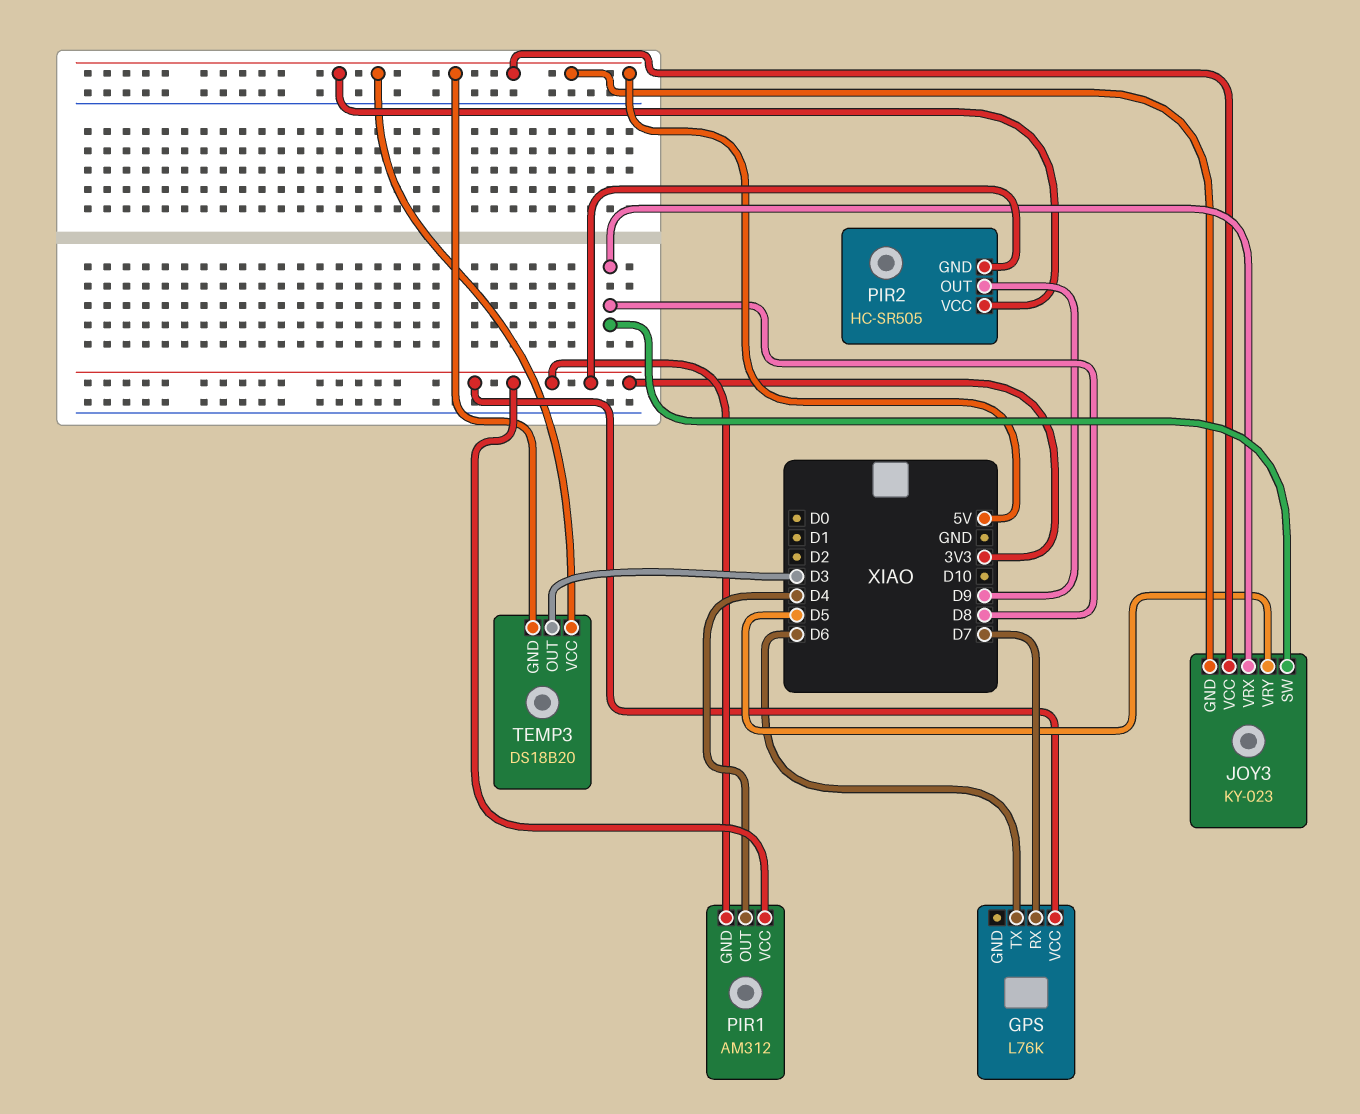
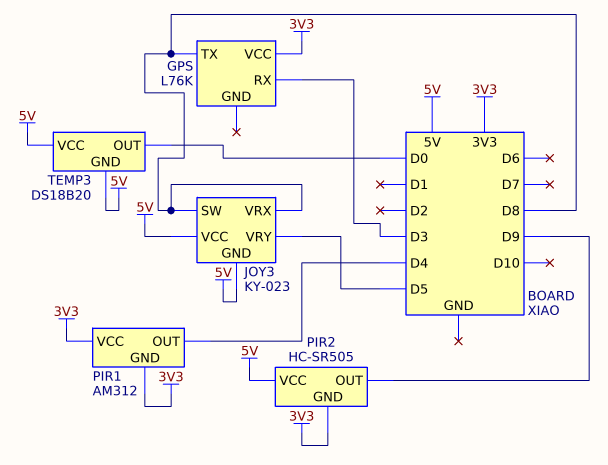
GPS pin RX: D7 -> D3
GPS pin TX: D6 -> D8
TEMP3 pin OUT: D3 -> D0

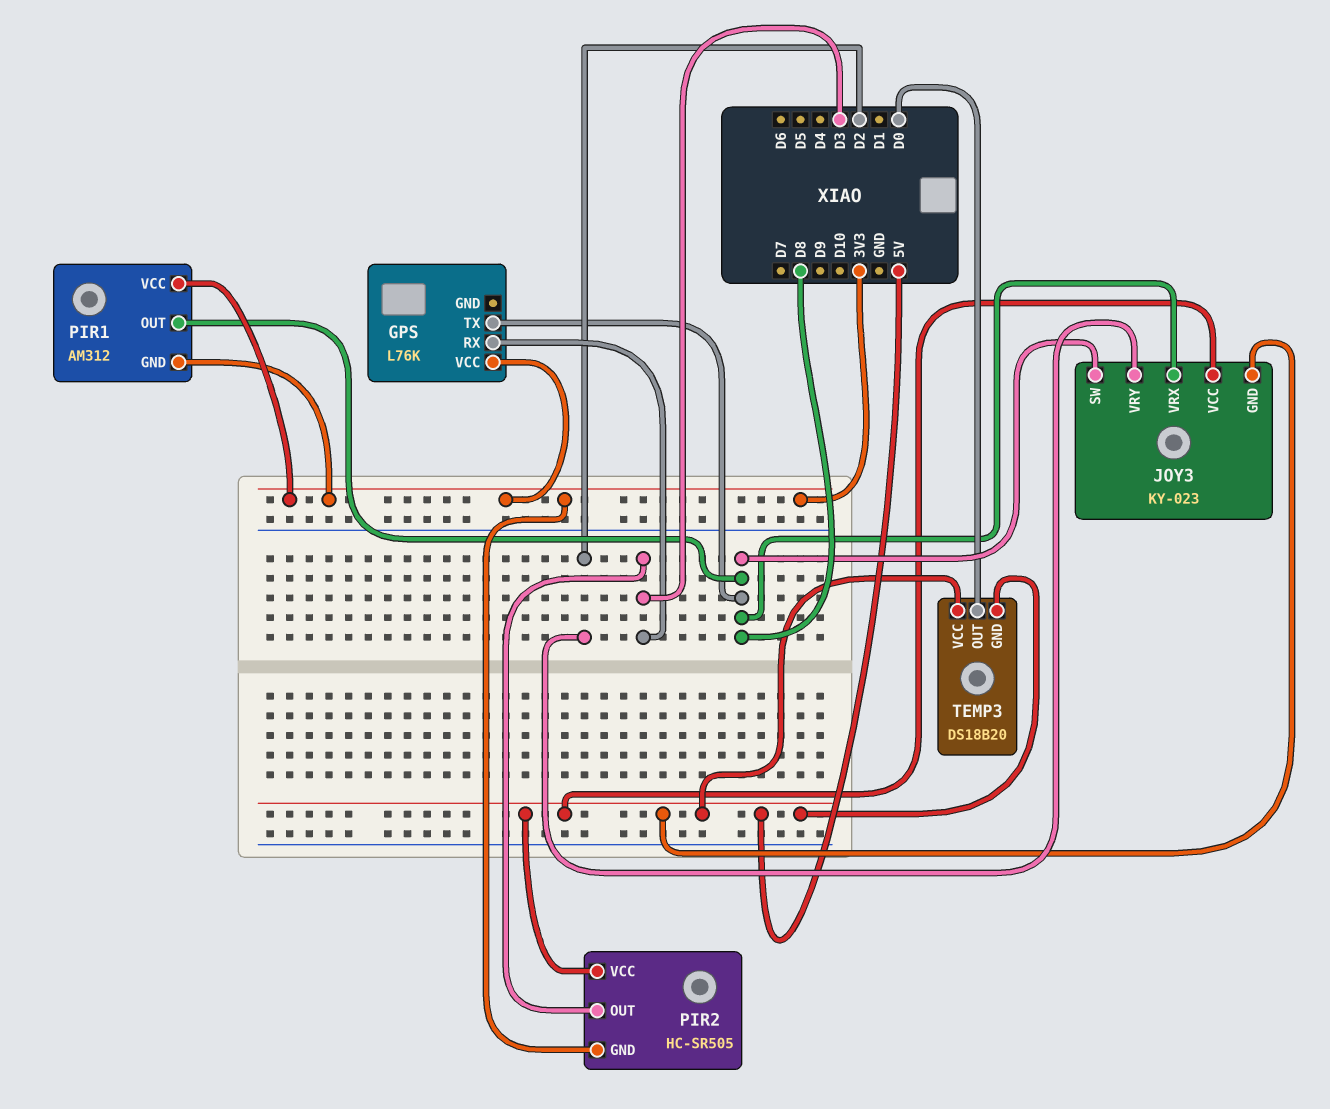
JOY3 pin VRY: D5 -> D2
PIR1 pin OUT: D4 -> D8
PIR2 pin OUT: D9 -> D3

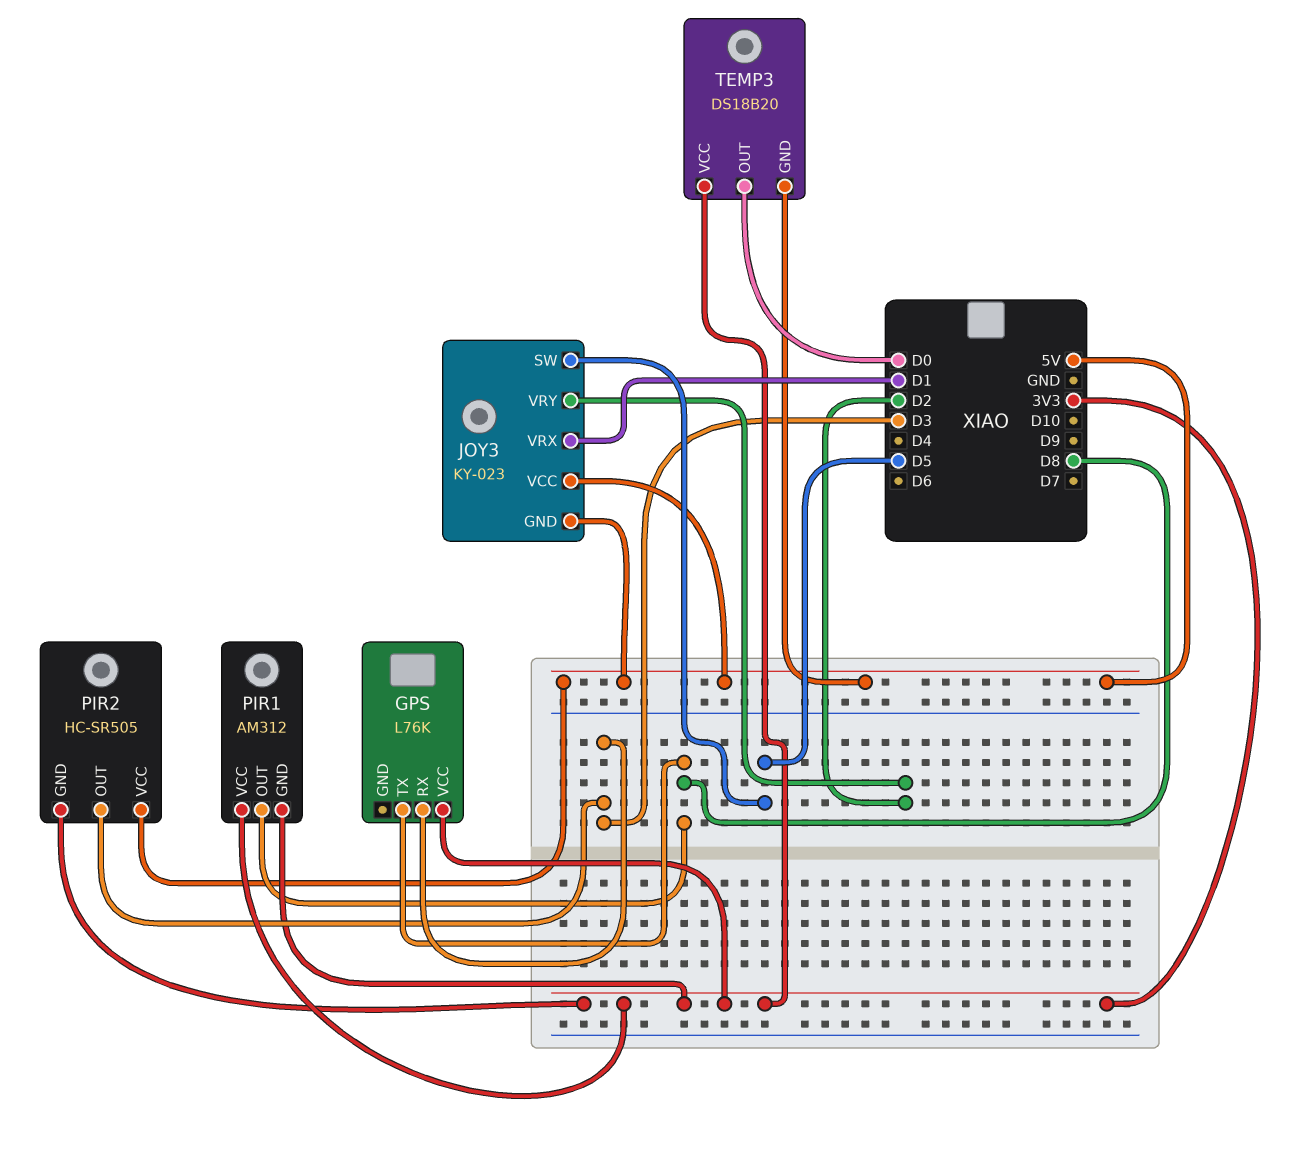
JOY3 pin SW: D8 -> D5
JOY3 pin VRX: D8 -> D1
TEMP3 pin VCC: 5V -> 3V3

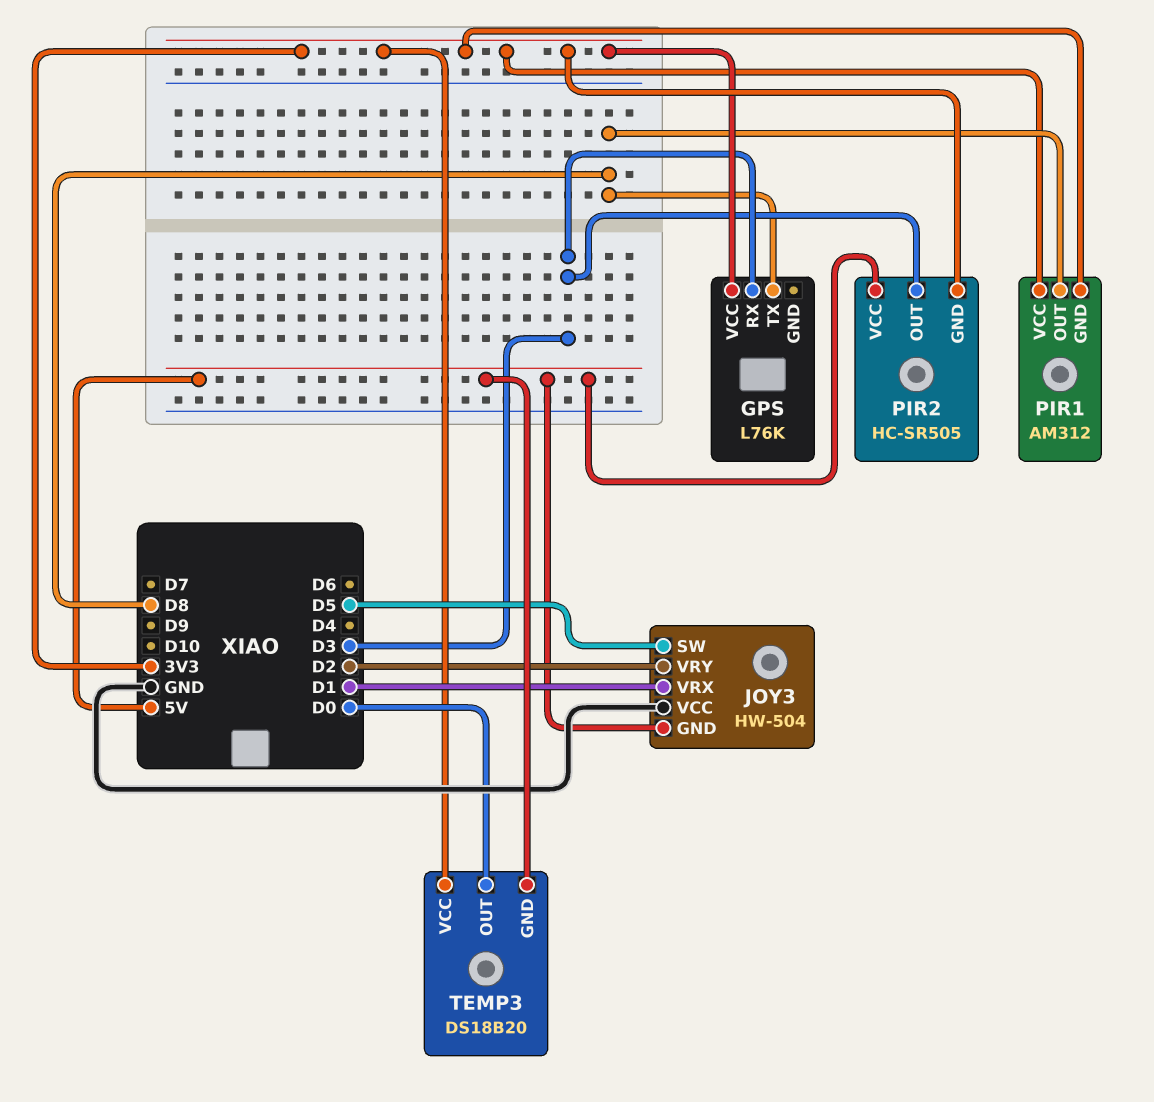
JOY3: KY-023 -> HW-504
JOY3 pin VCC: 5V -> GND

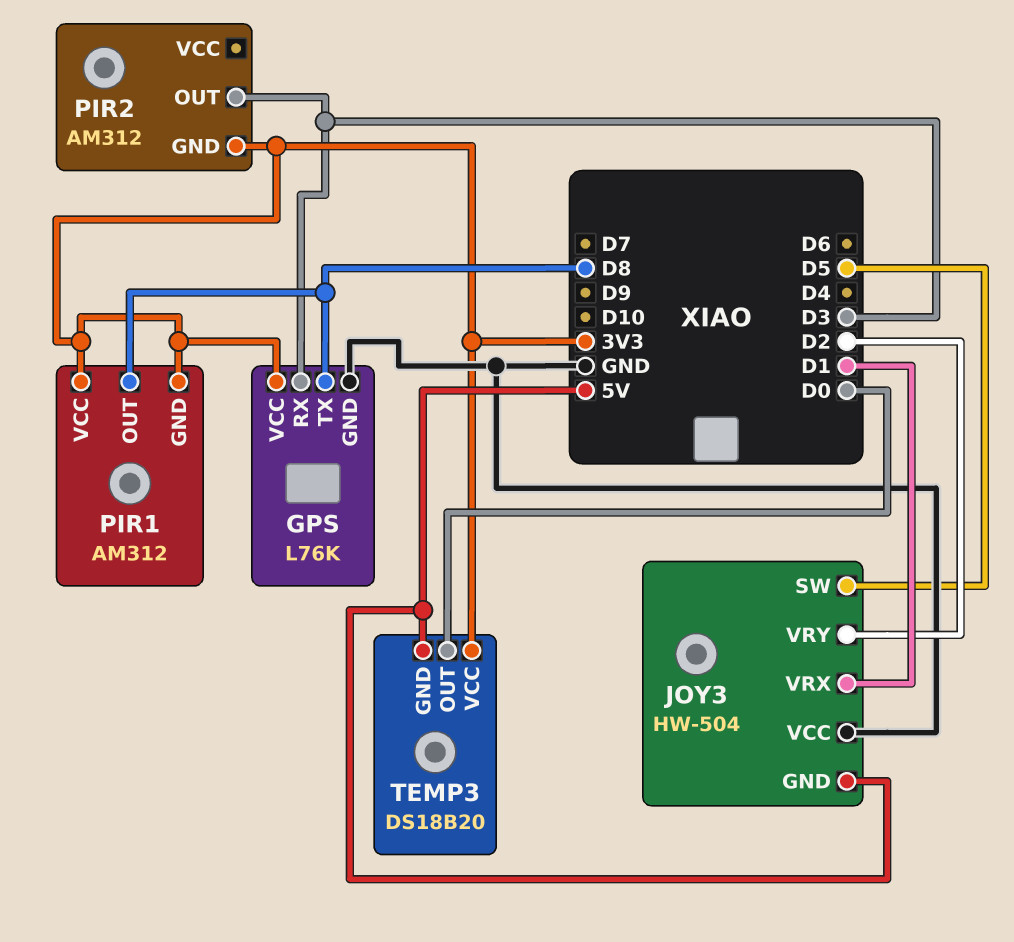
GPS pin GND: none -> GND
PIR2: HC-SR505 -> AM312
PIR2 pin VCC: 5V -> none

